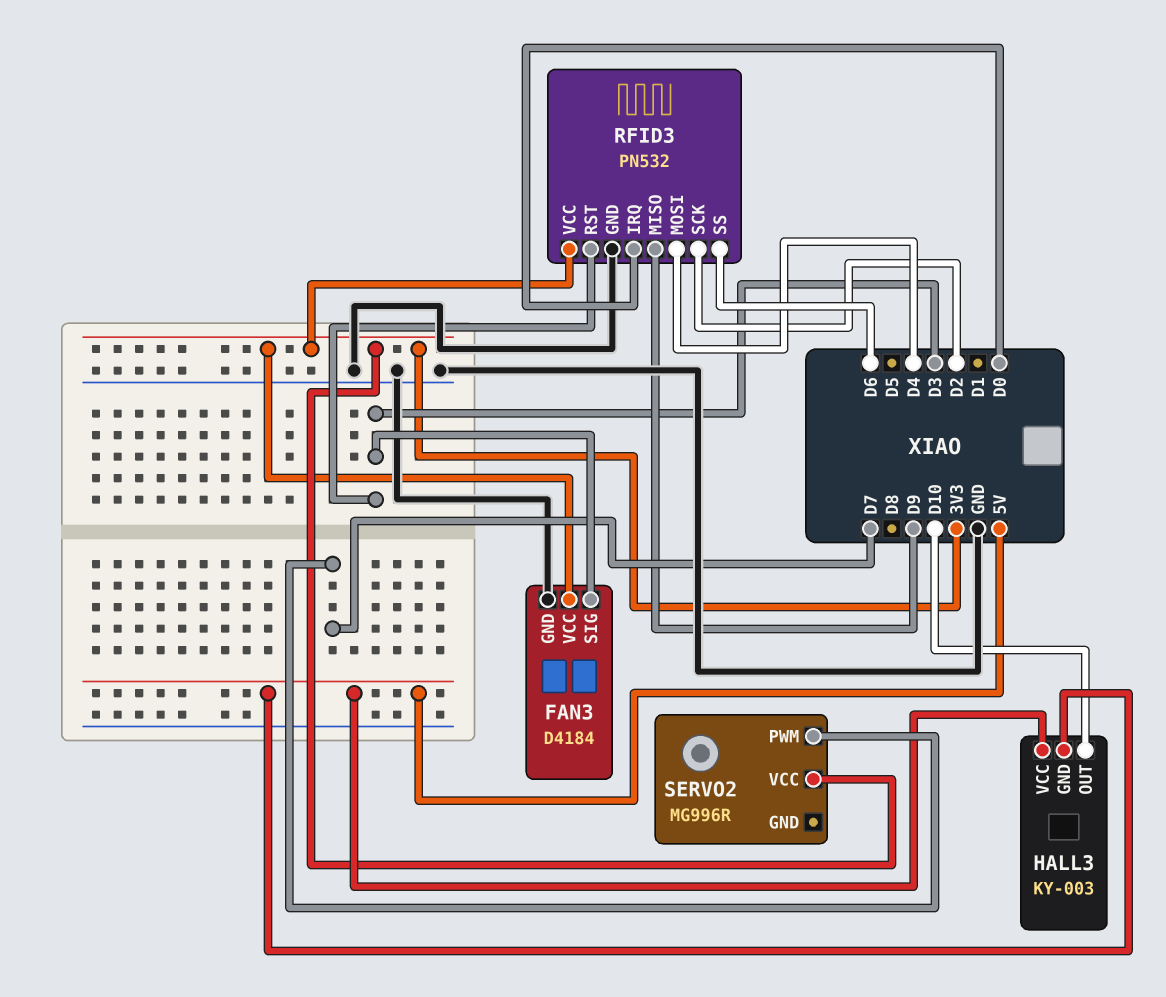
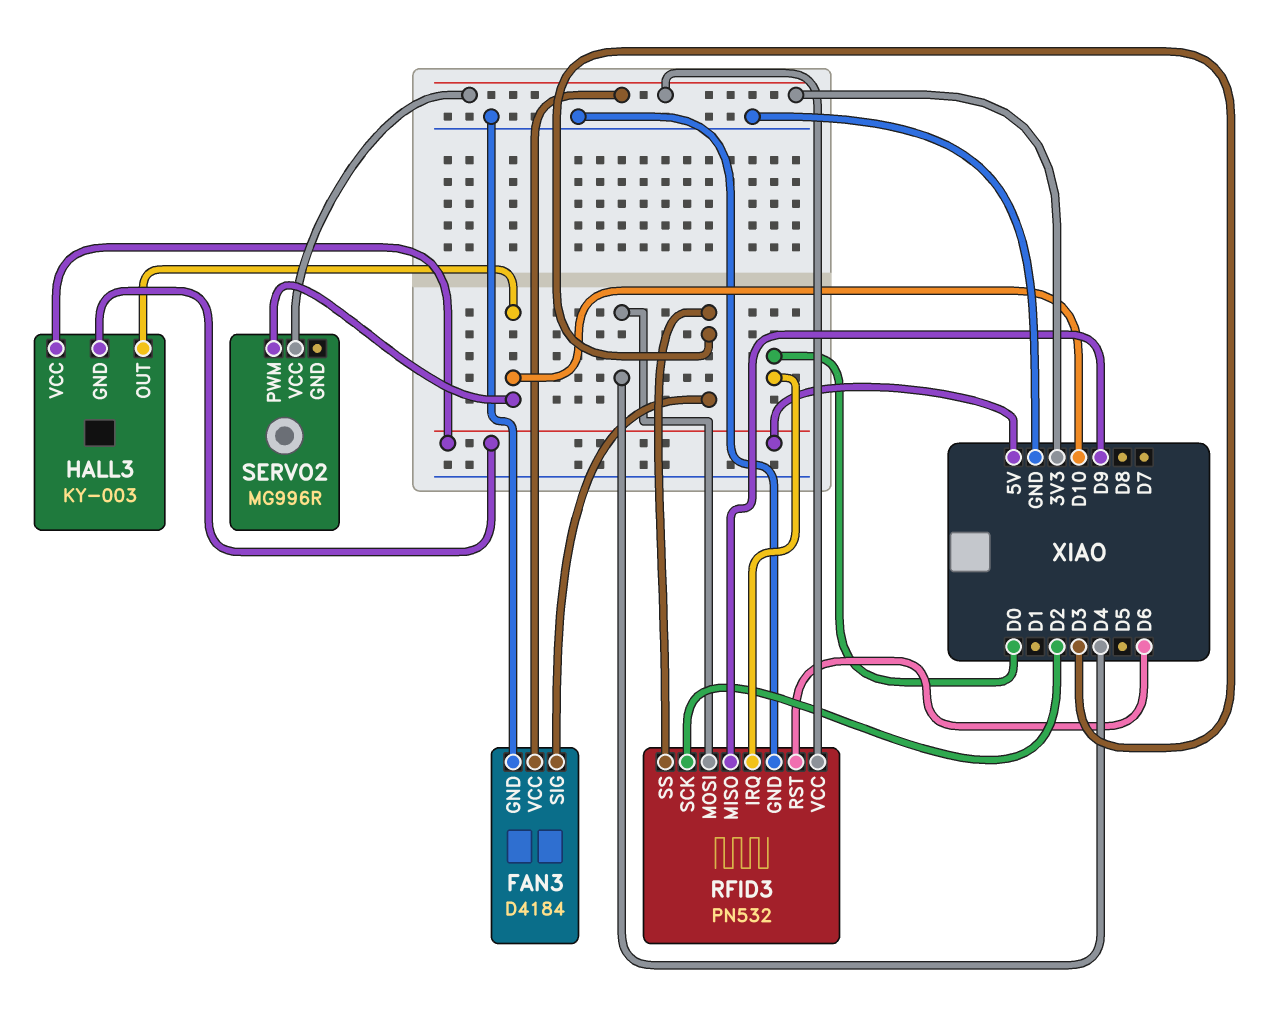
RFID3 pin RST: D3 -> D6
RFID3 pin SS: D6 -> D3
SERVO2 pin PWM: D7 -> D10

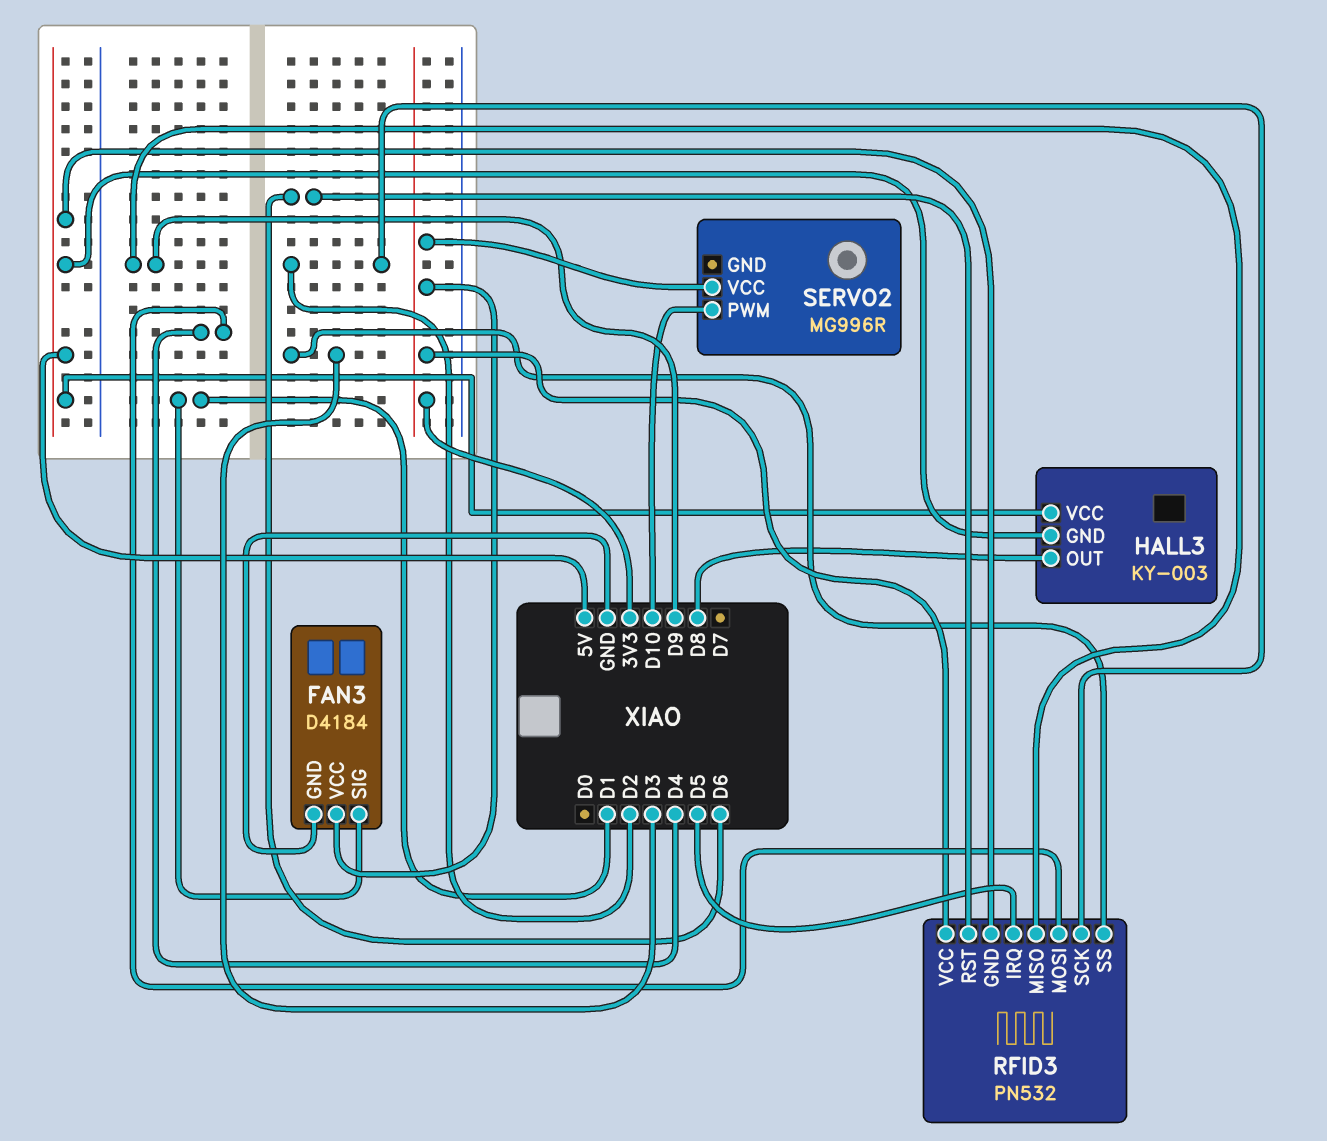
FAN3 pin SIG: D3 -> D1
HALL3 pin OUT: D10 -> D8
RFID3 pin GND: GND -> 5V
RFID3 pin IRQ: D0 -> D5

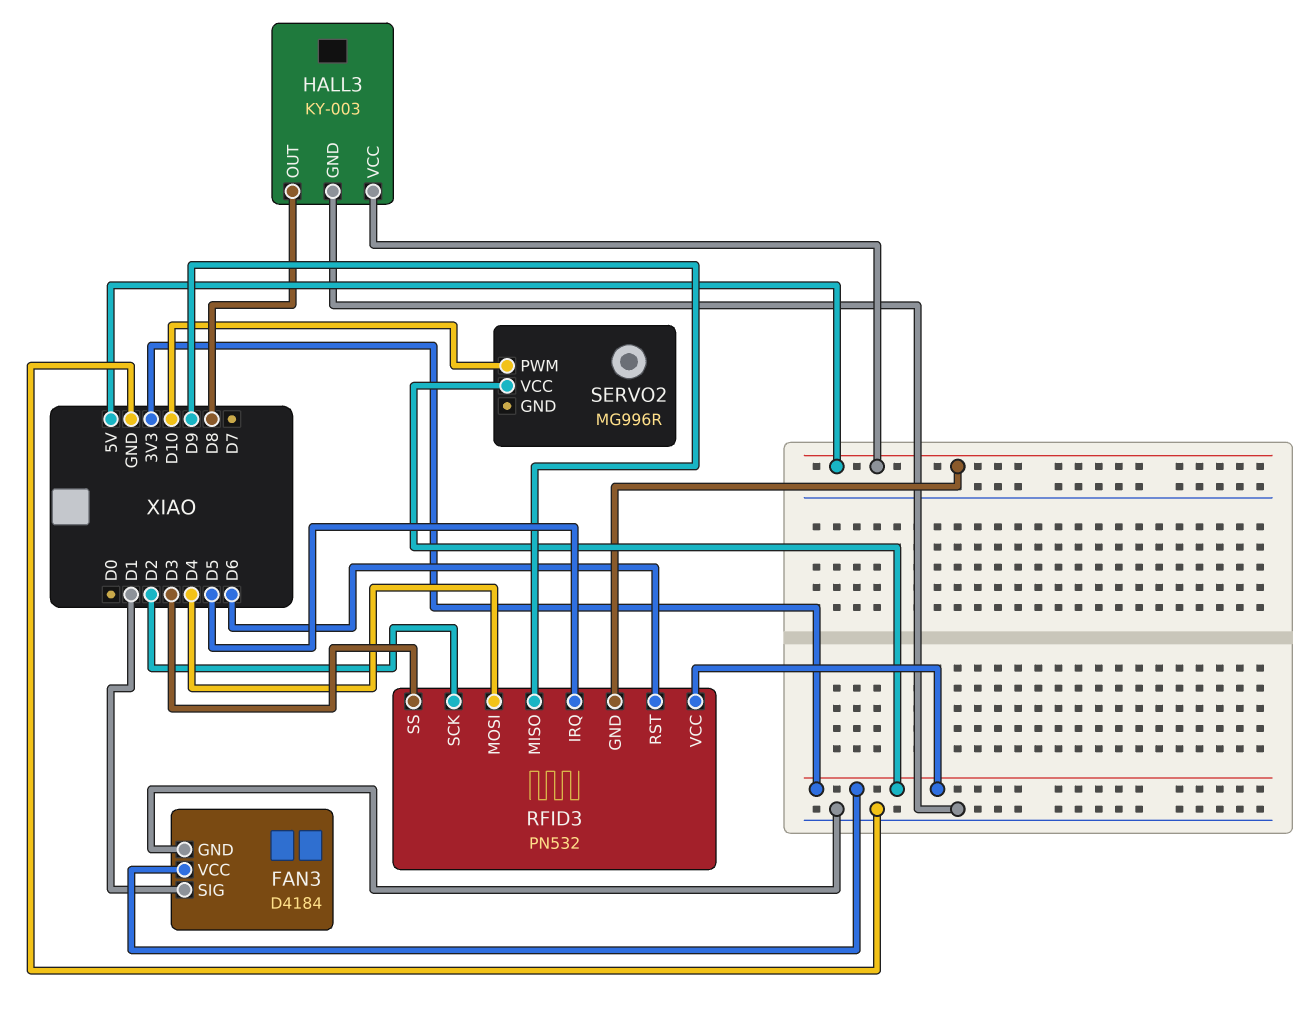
HALL3 pin GND: 5V -> GND

